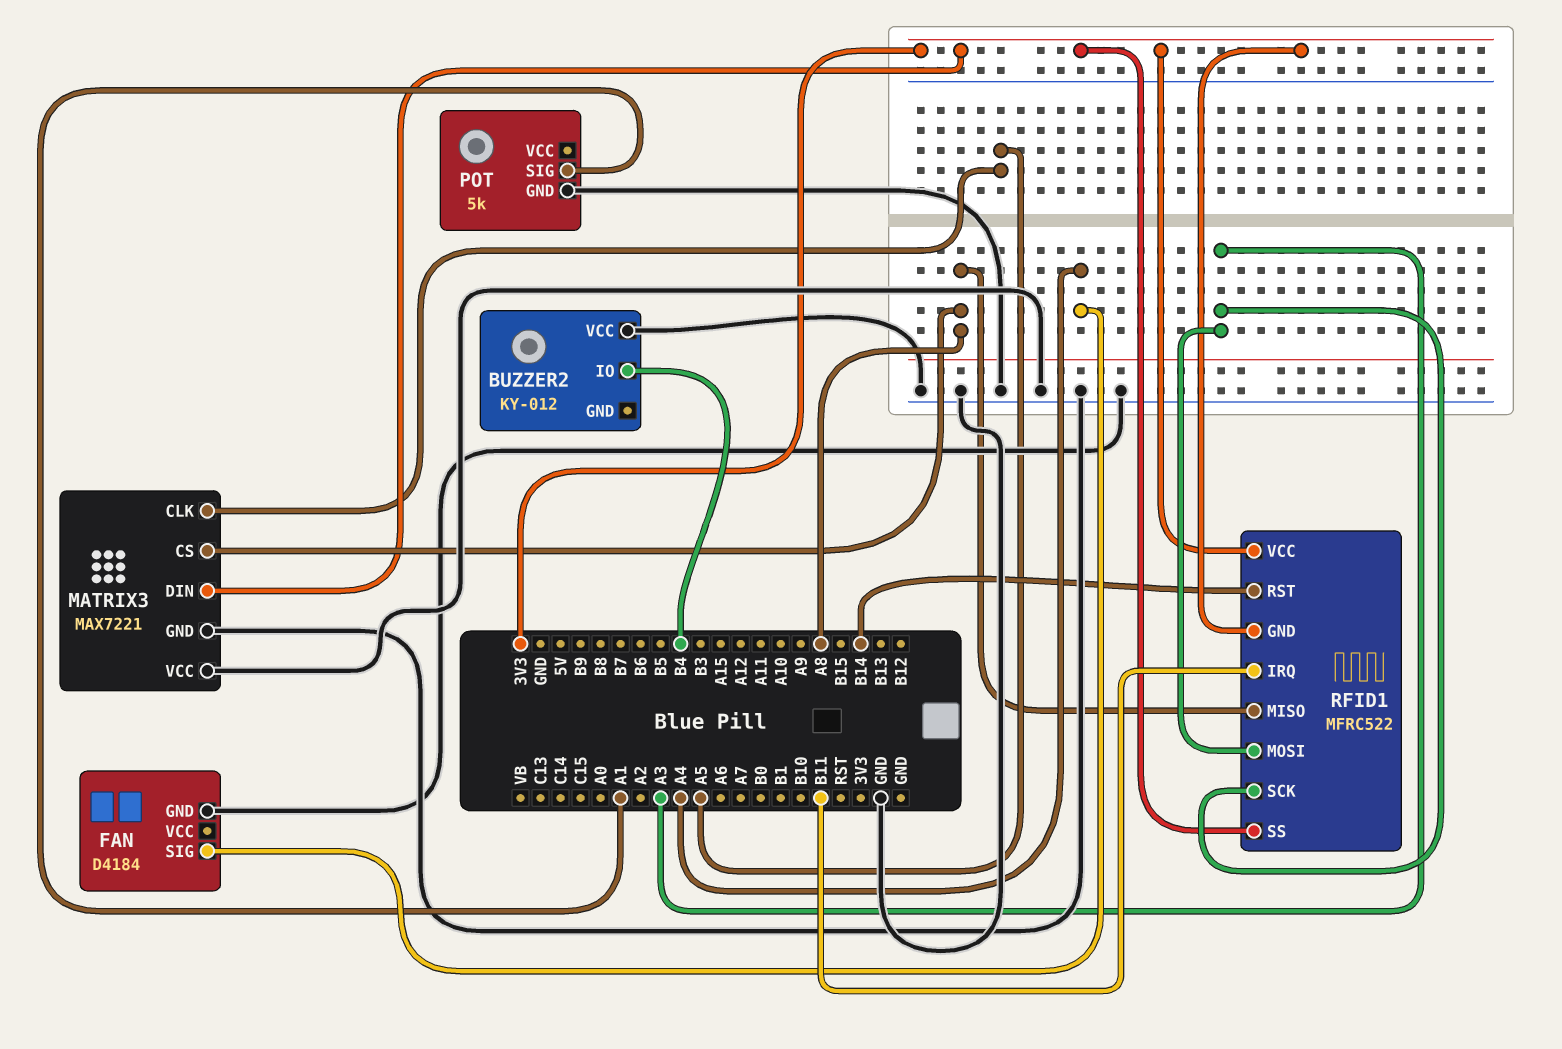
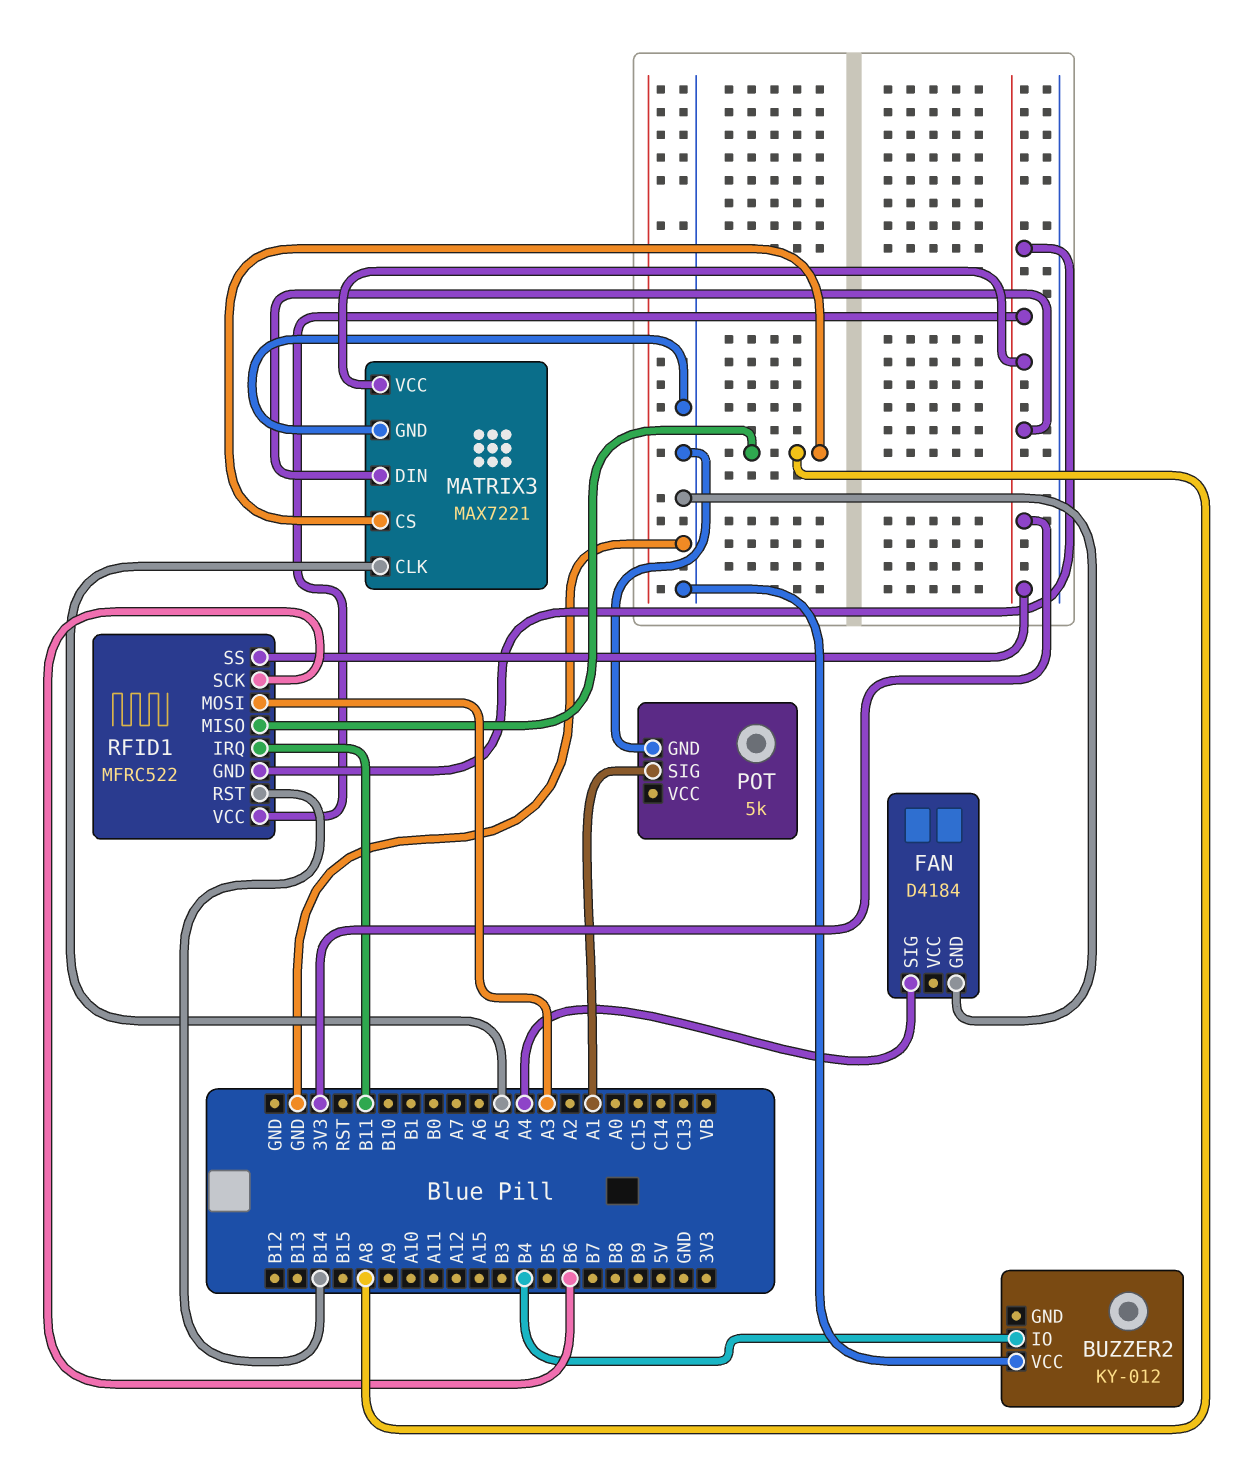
MATRIX3 pin VCC: GND -> 3V3
RFID1 pin SCK: A3 -> B6

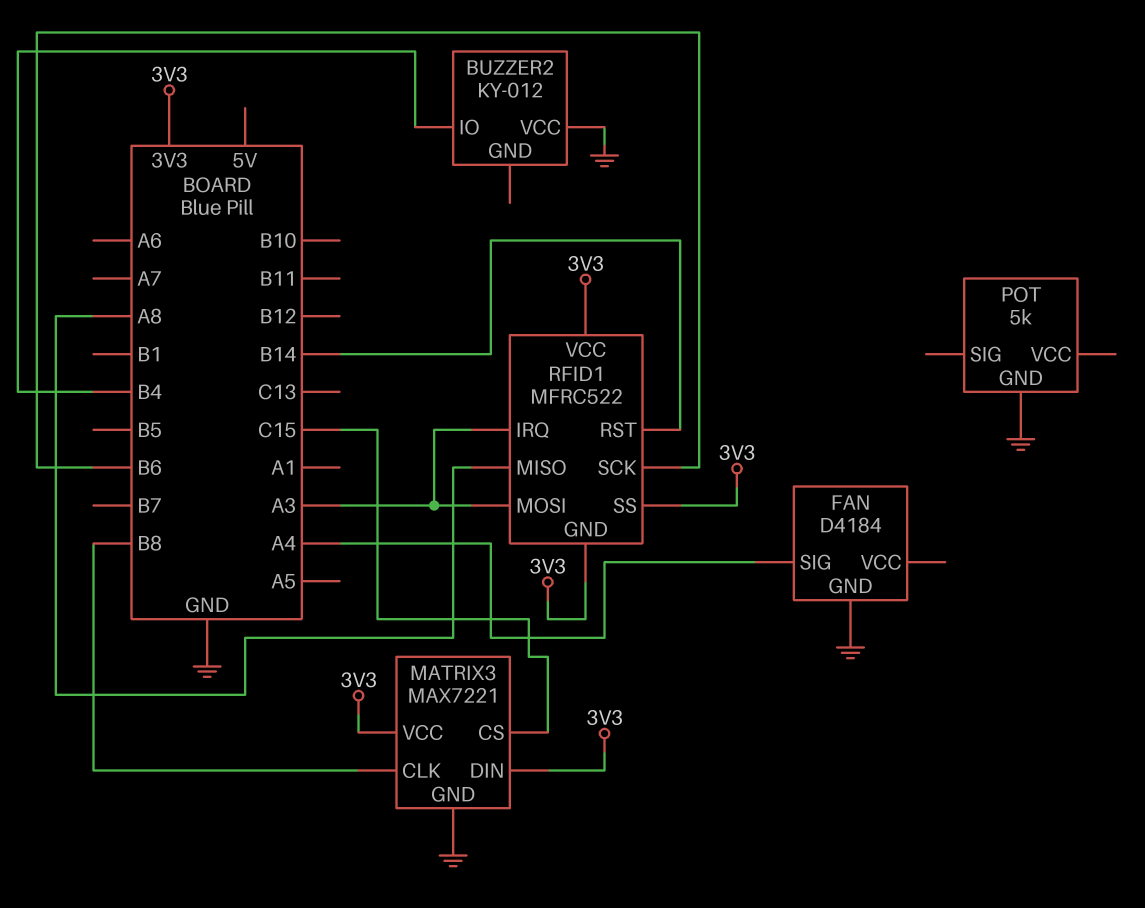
MATRIX3 pin CLK: A5 -> B8
MATRIX3 pin CS: A8 -> C15
POT pin SIG: A1 -> none
RFID1 pin IRQ: B11 -> A3

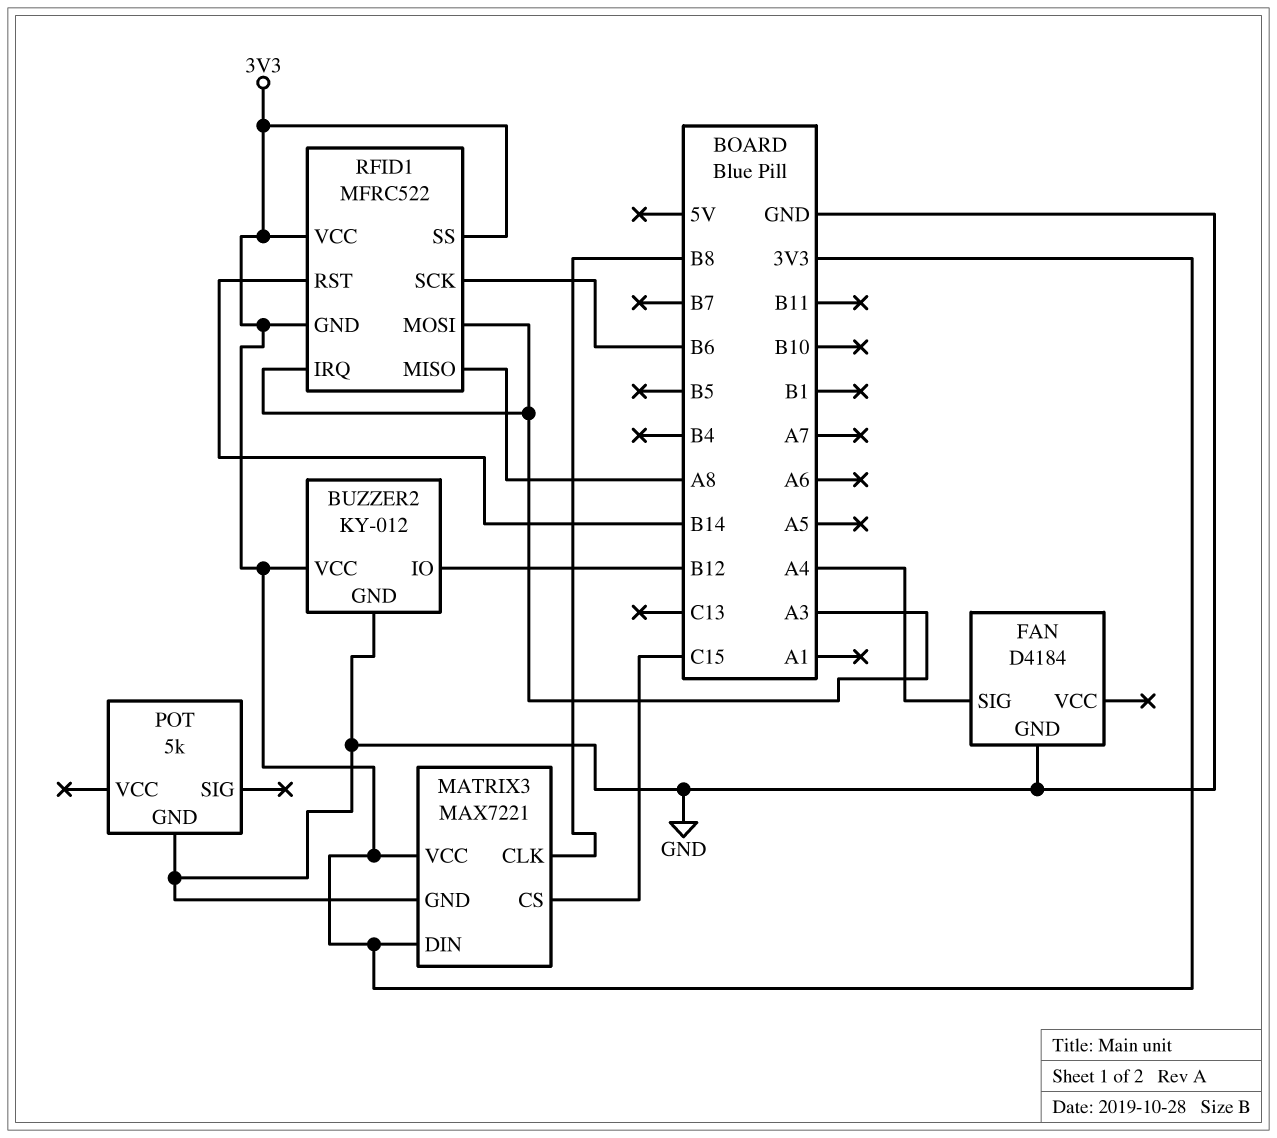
BUZZER2 pin GND: none -> GND
BUZZER2 pin IO: B4 -> B12
BUZZER2 pin VCC: GND -> 3V3

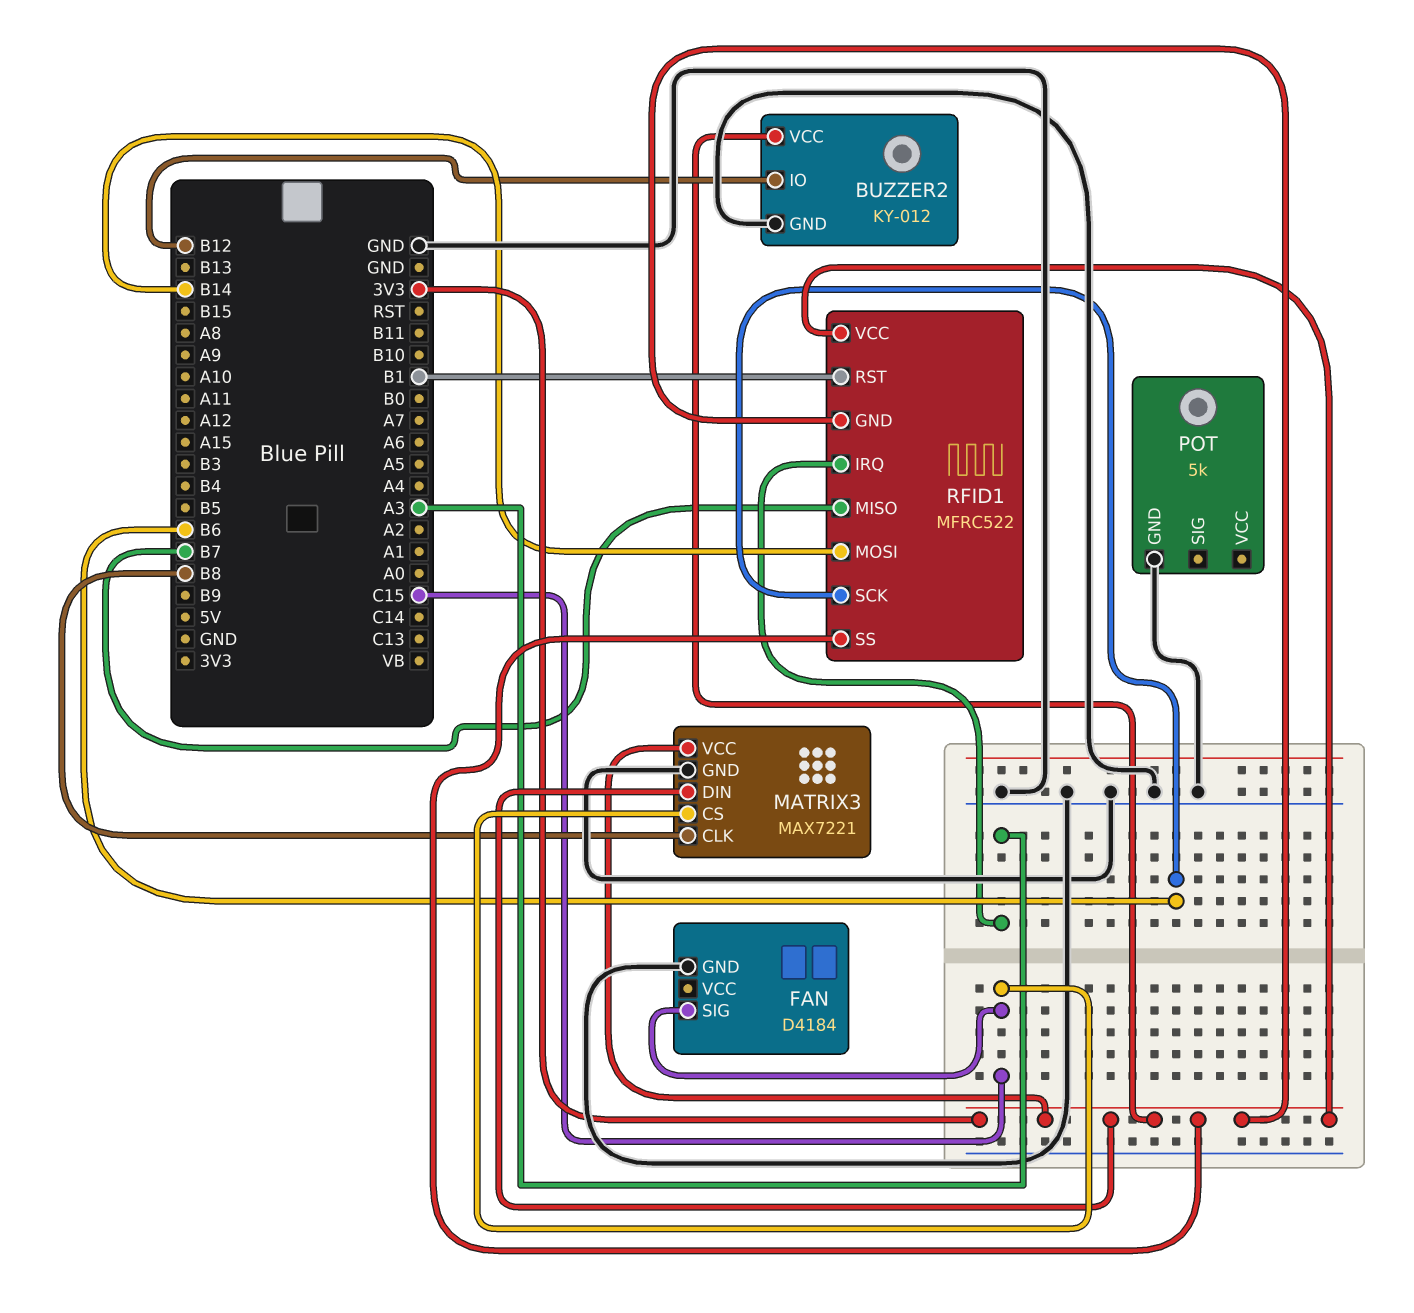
FAN pin SIG: A4 -> C15
RFID1 pin MISO: A8 -> B7
RFID1 pin MOSI: A3 -> B14
RFID1 pin RST: B14 -> B1

